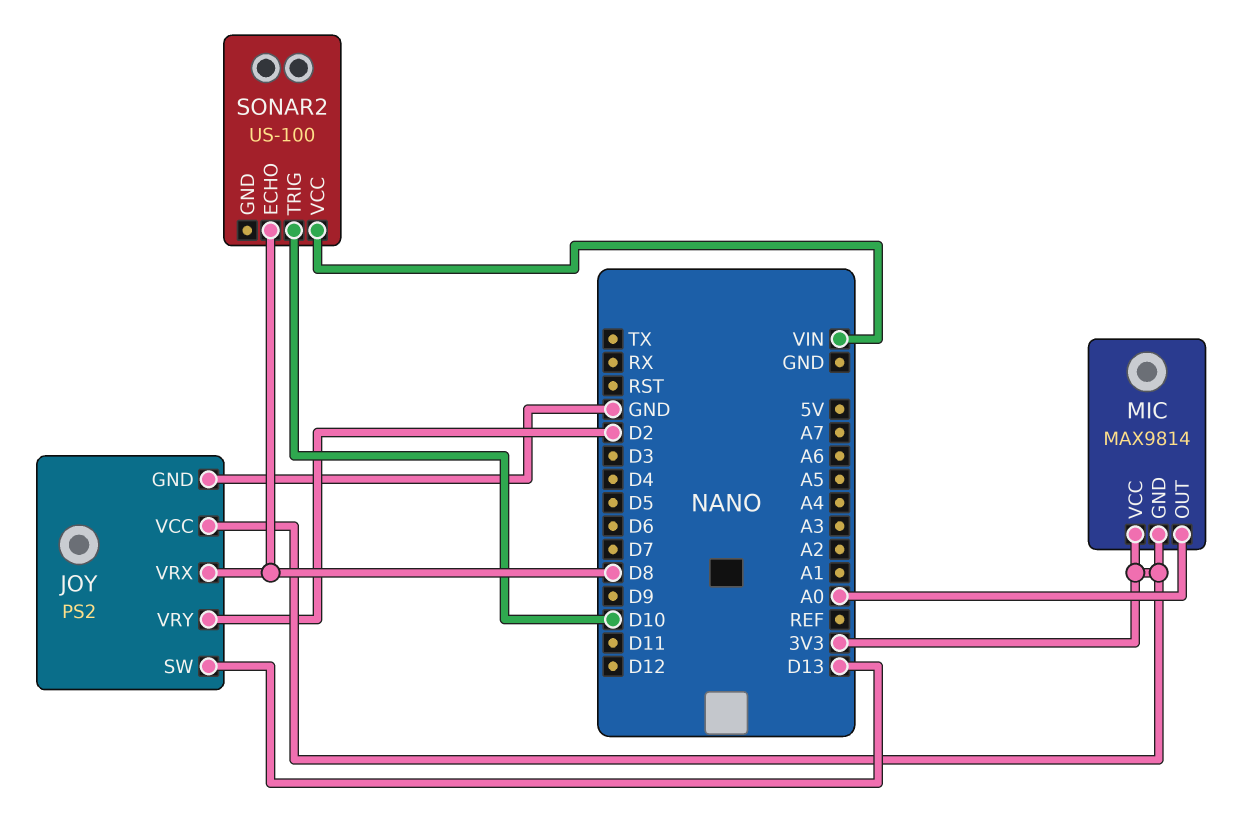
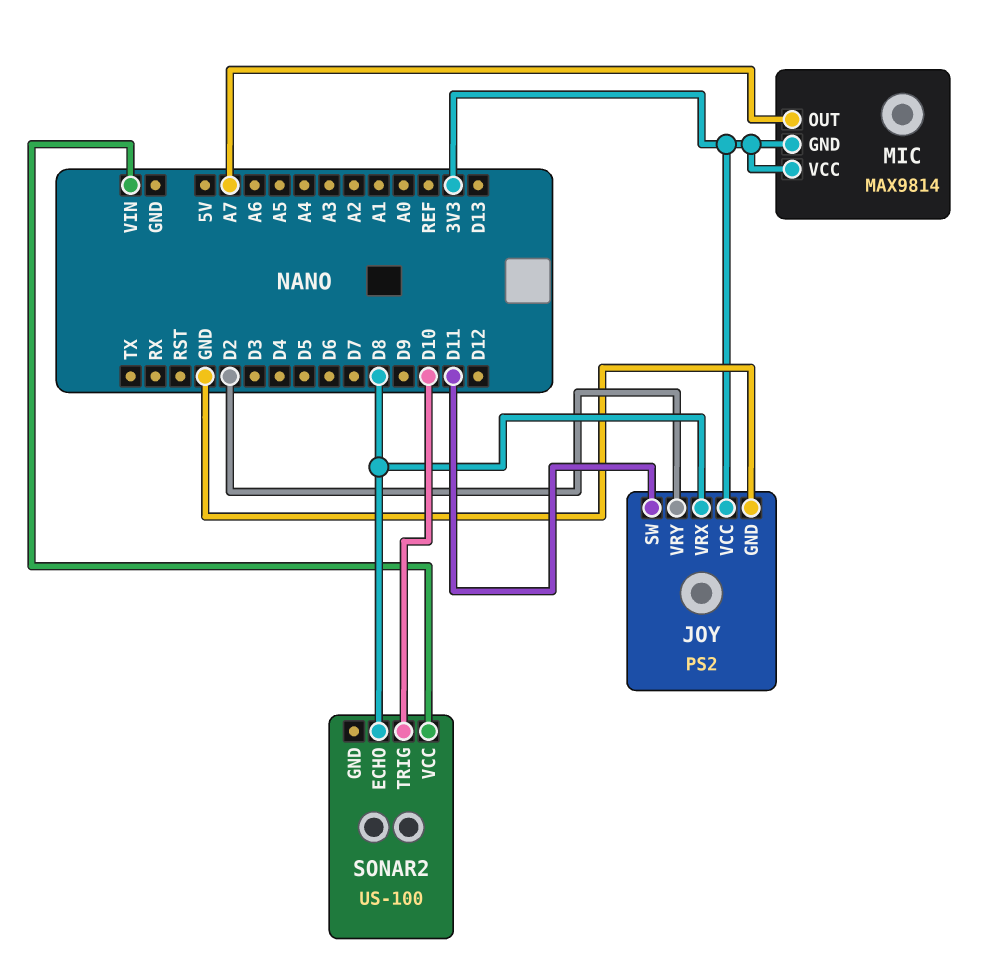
JOY pin SW: D13 -> D11
MIC pin OUT: A0 -> A7

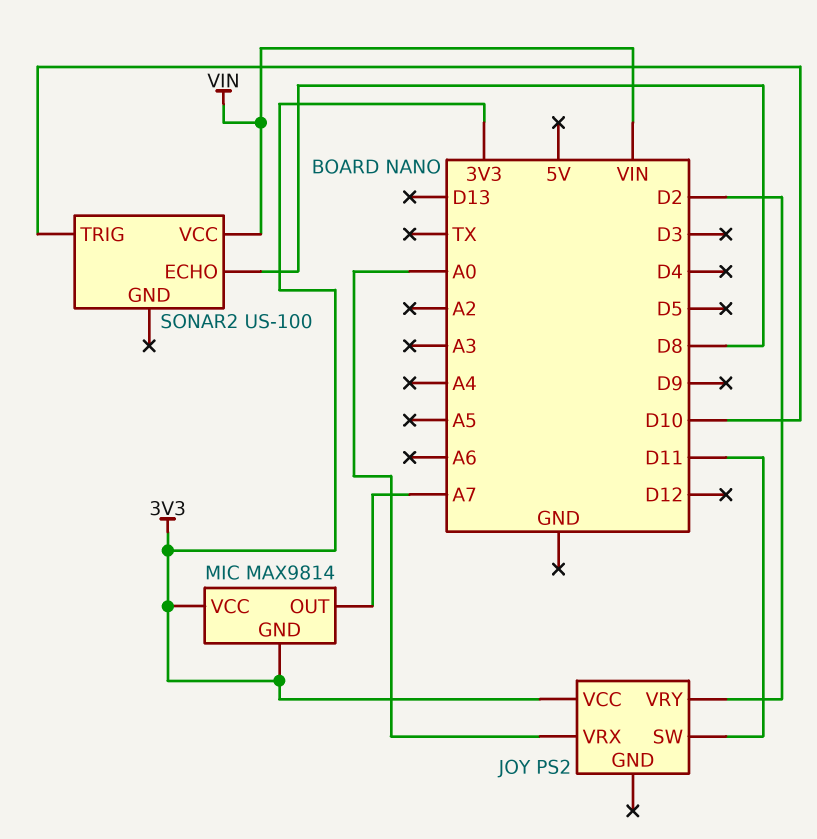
JOY pin GND: GND -> none
JOY pin VRX: D8 -> A0

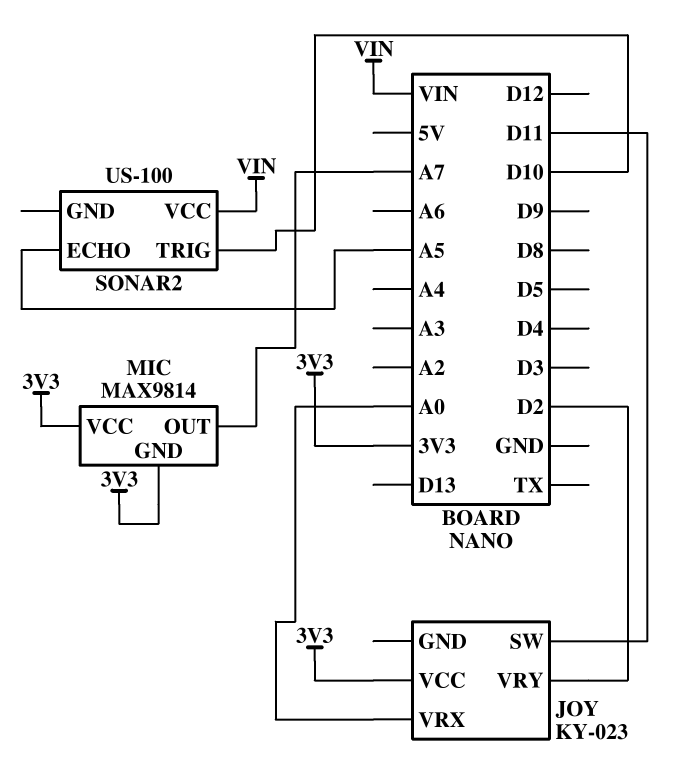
JOY: PS2 -> KY-023
SONAR2 pin ECHO: D8 -> A5

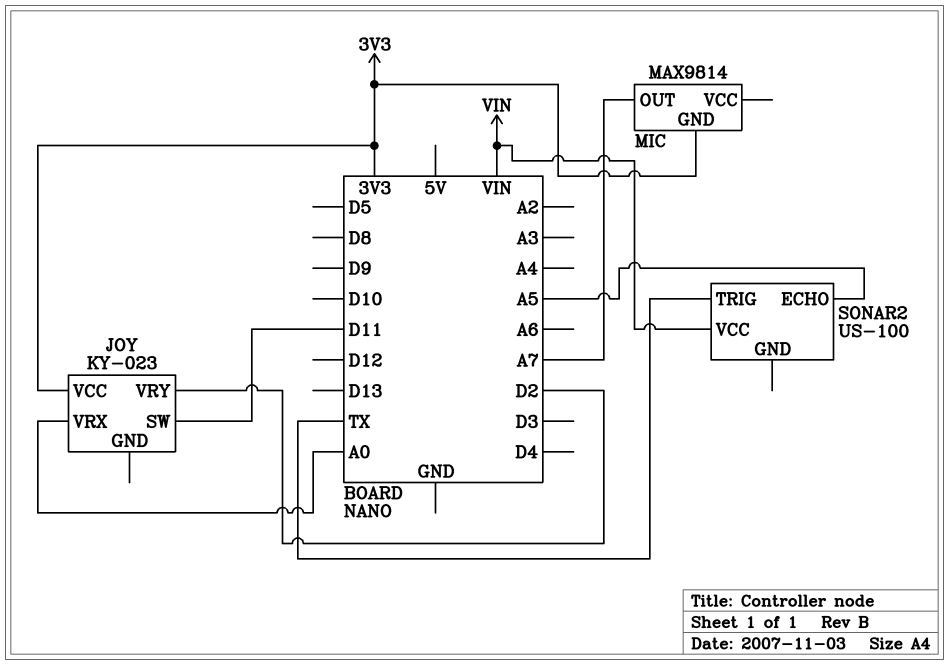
MIC pin VCC: 3V3 -> none
SONAR2 pin TRIG: D10 -> TX

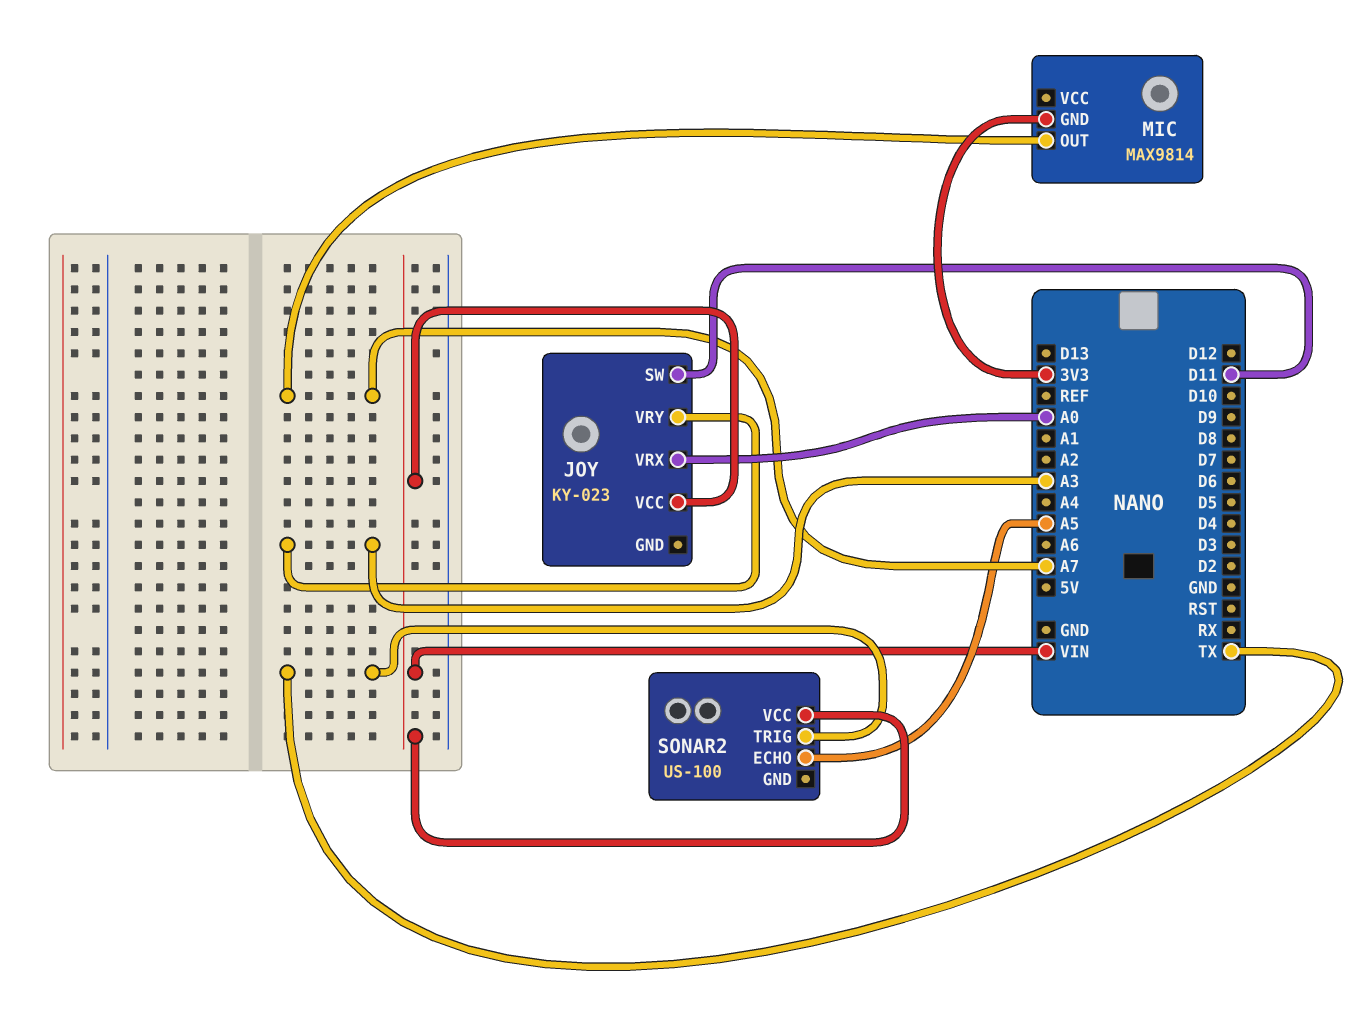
JOY pin VCC: 3V3 -> VIN
JOY pin VRY: D2 -> A3

